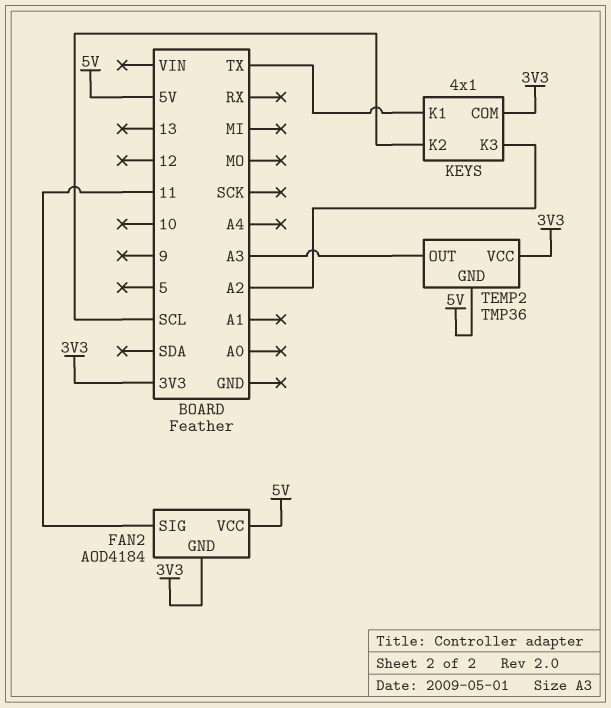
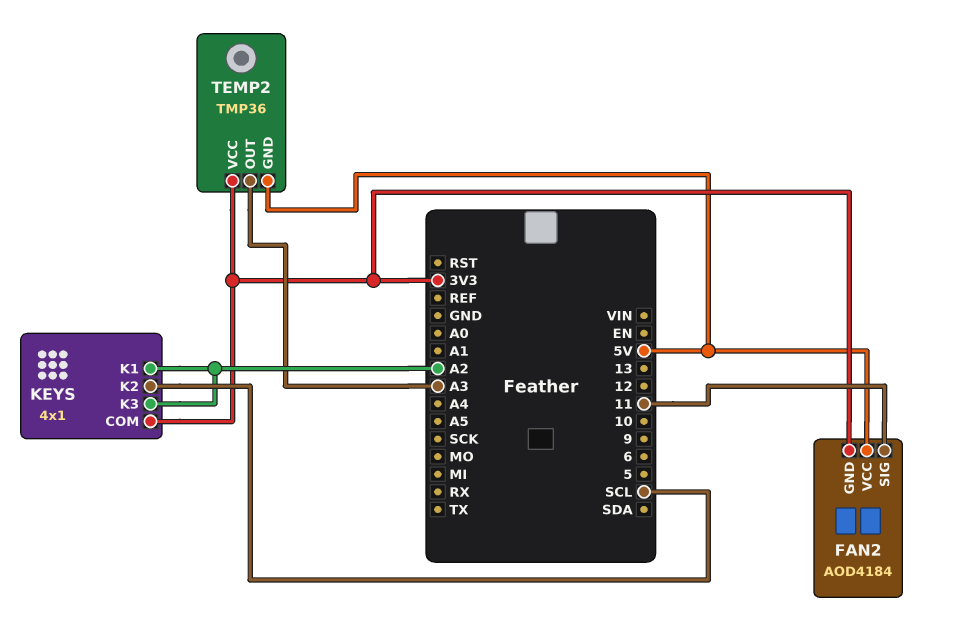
KEYS pin K1: TX -> A2

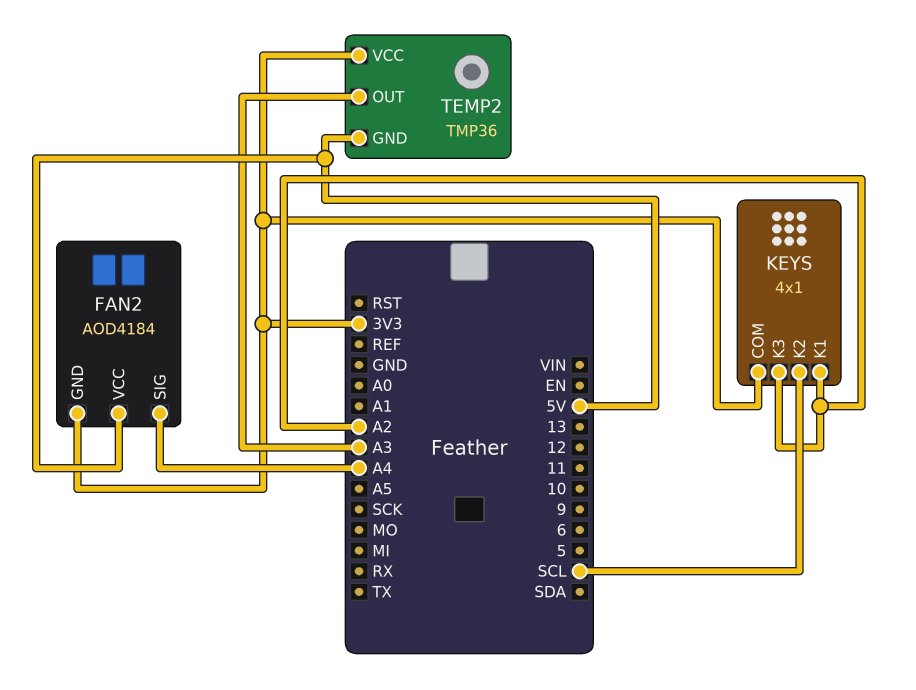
FAN2 pin SIG: 11 -> A4

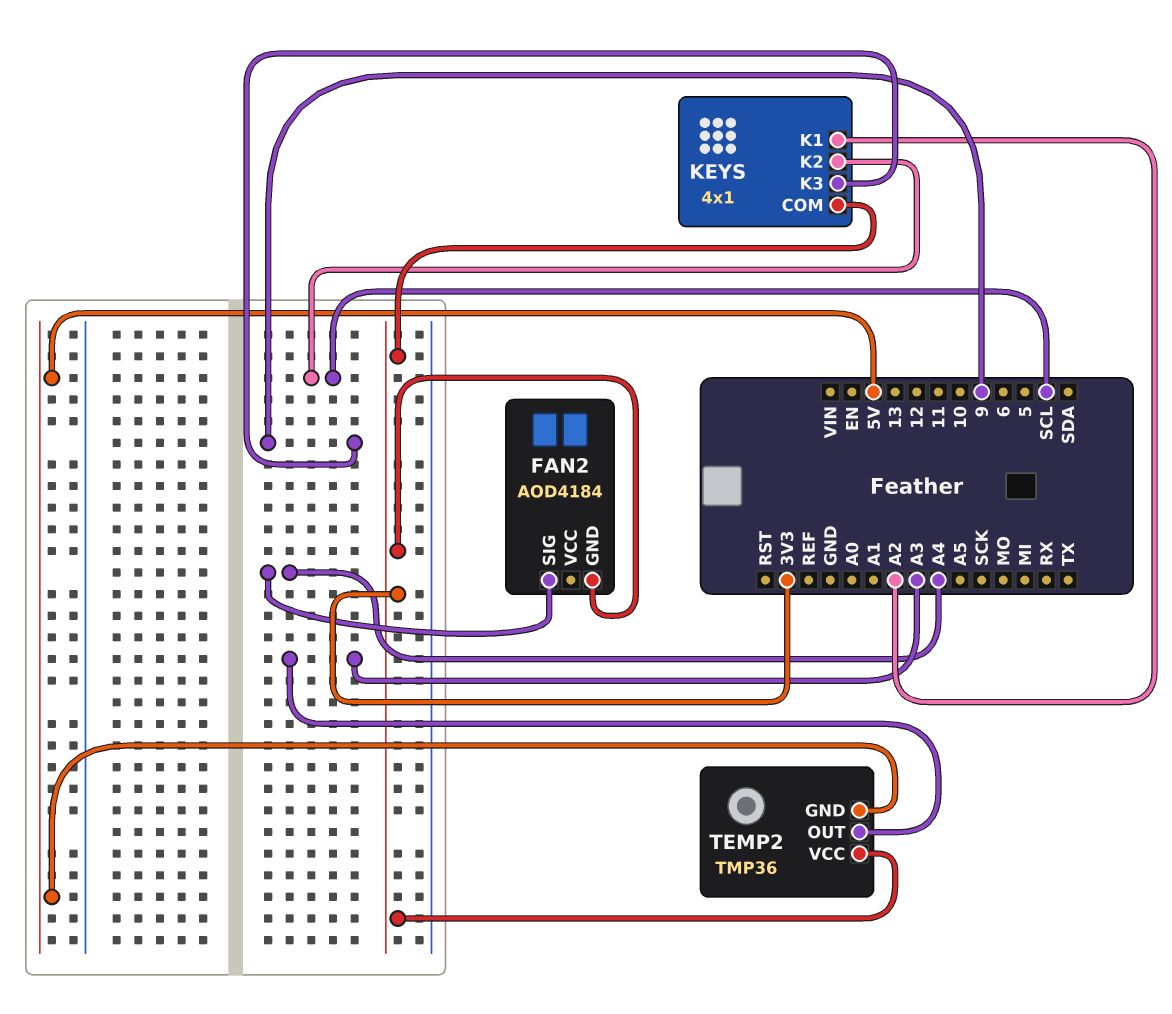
FAN2 pin VCC: 5V -> none
KEYS pin K3: A2 -> 9

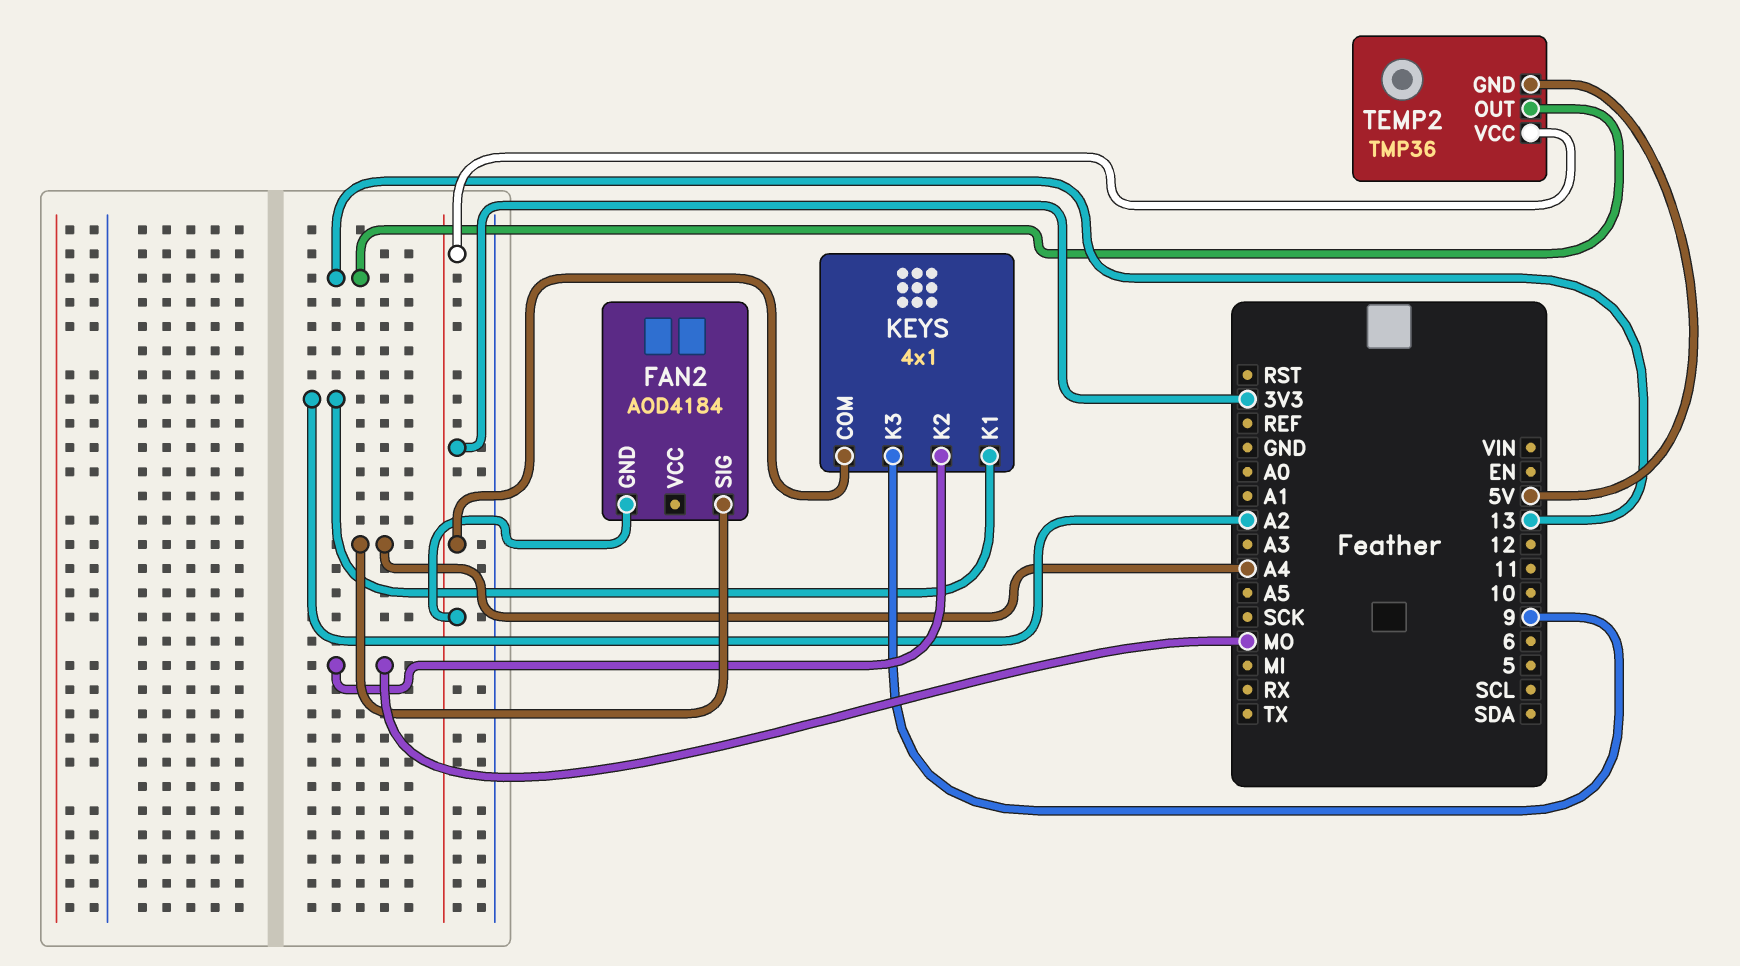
KEYS pin K2: SCL -> MO
TEMP2 pin OUT: A3 -> 13

